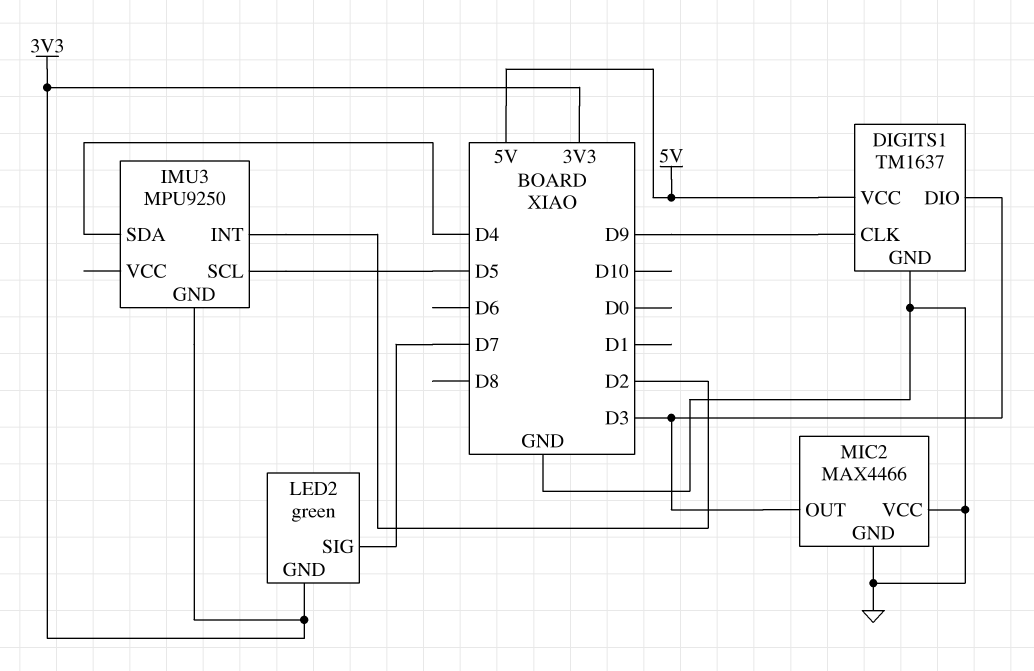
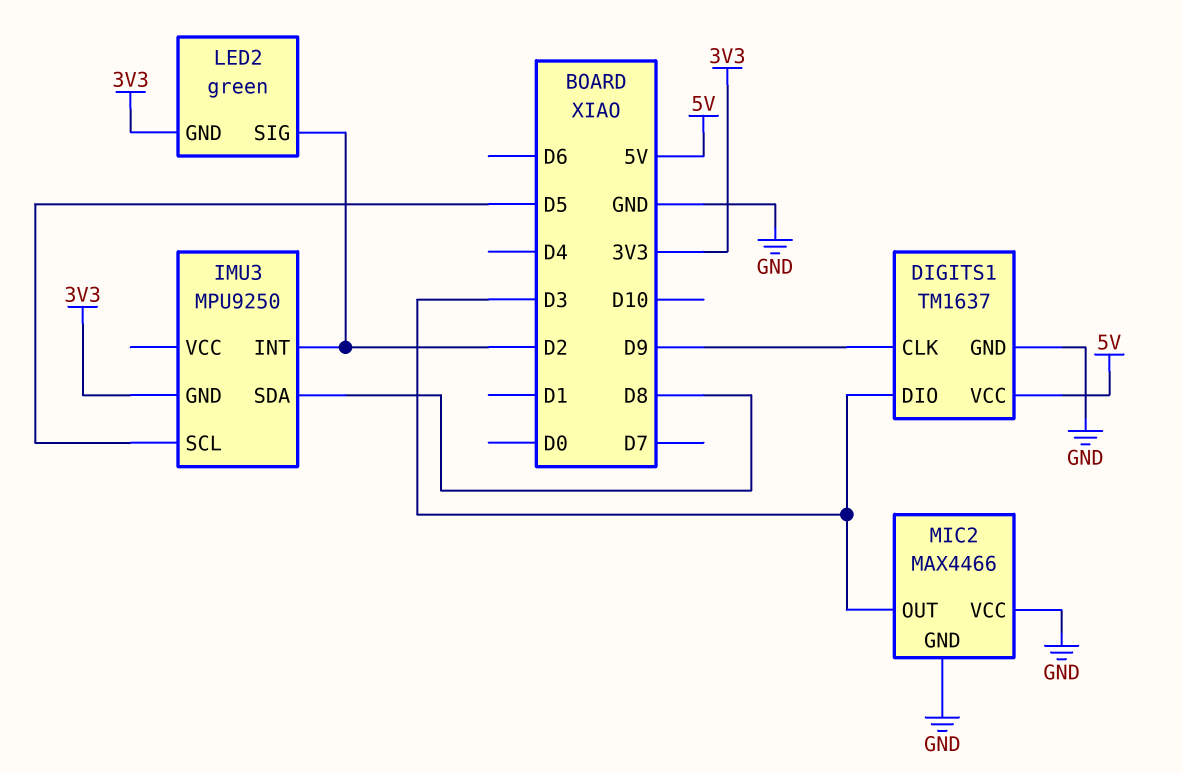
IMU3 pin SDA: D4 -> D8
LED2 pin SIG: D7 -> D2

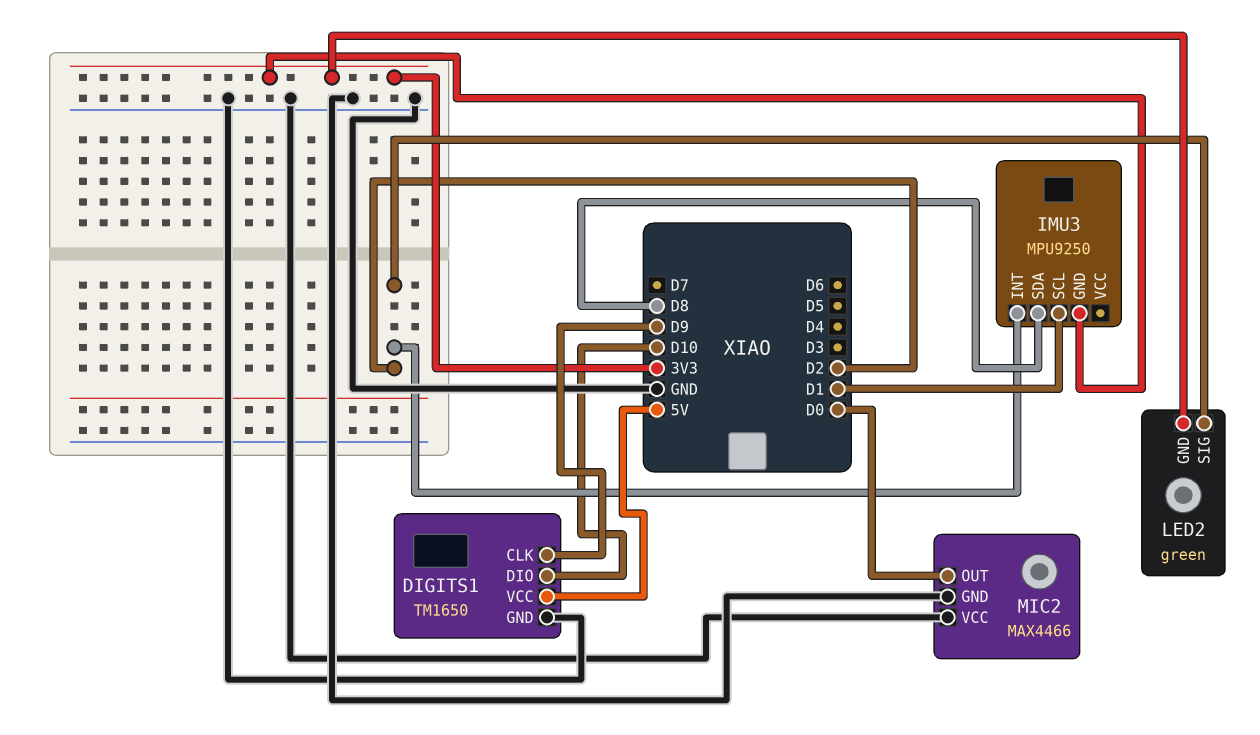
DIGITS1: TM1637 -> TM1650
DIGITS1 pin DIO: D3 -> D10
IMU3 pin SCL: D5 -> D1
MIC2 pin OUT: D3 -> D0

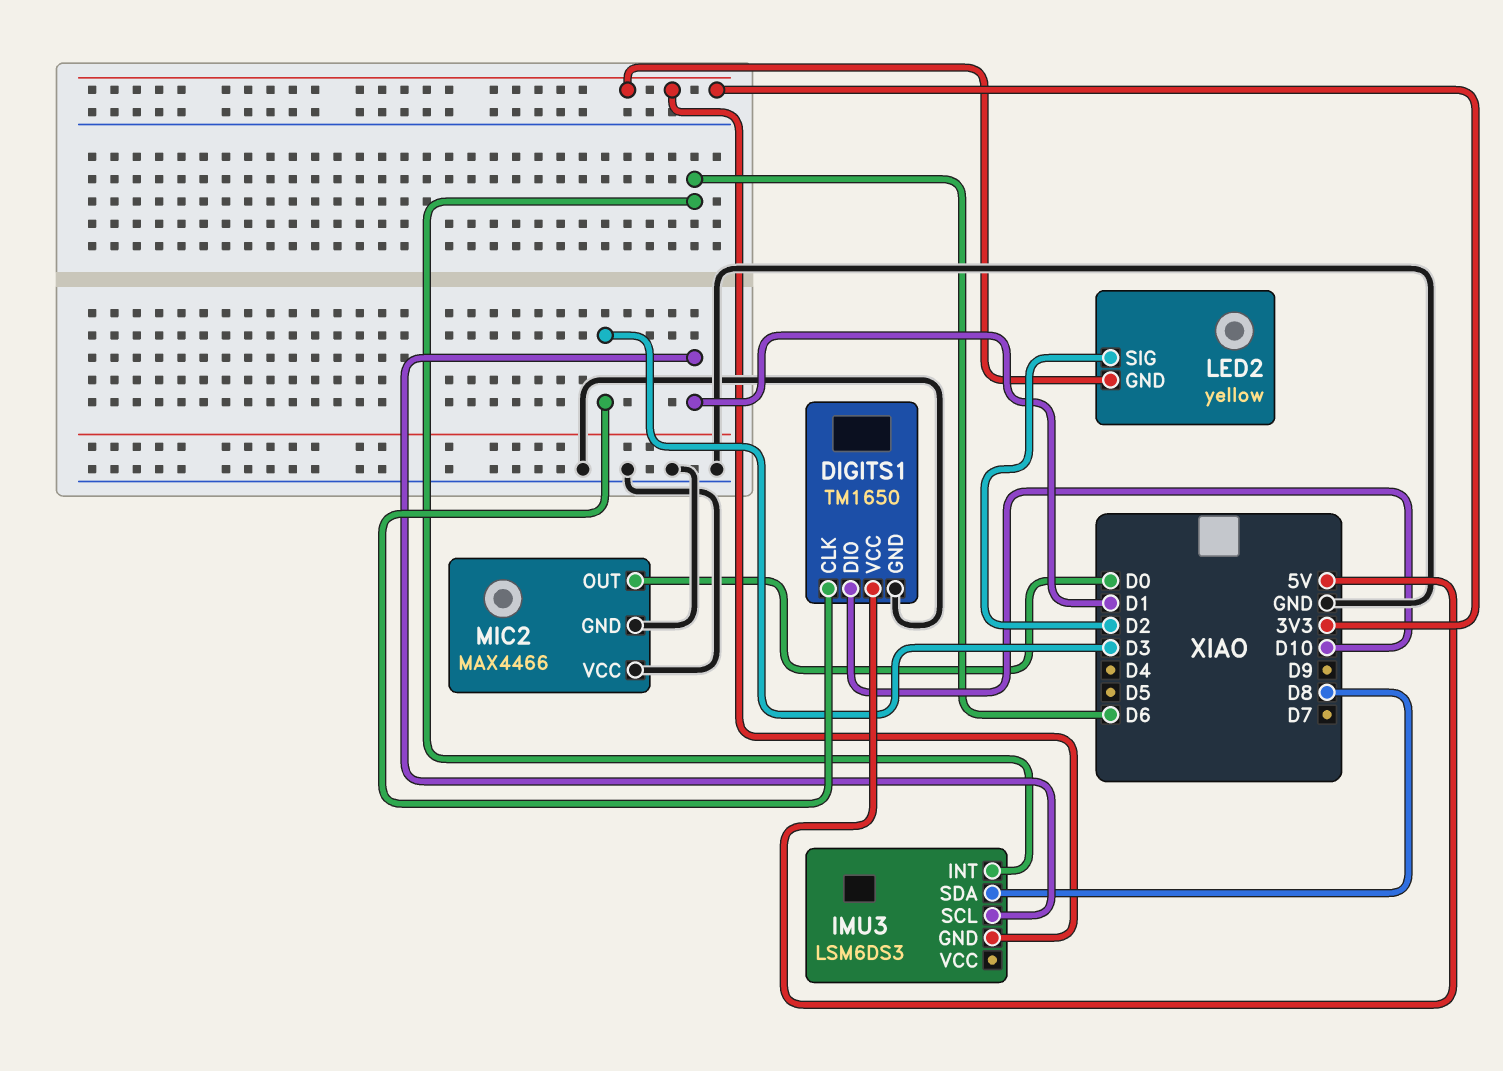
DIGITS1 pin CLK: D9 -> D3
IMU3: MPU9250 -> LSM6DS3
IMU3 pin INT: D2 -> D6
LED2: green -> yellow

